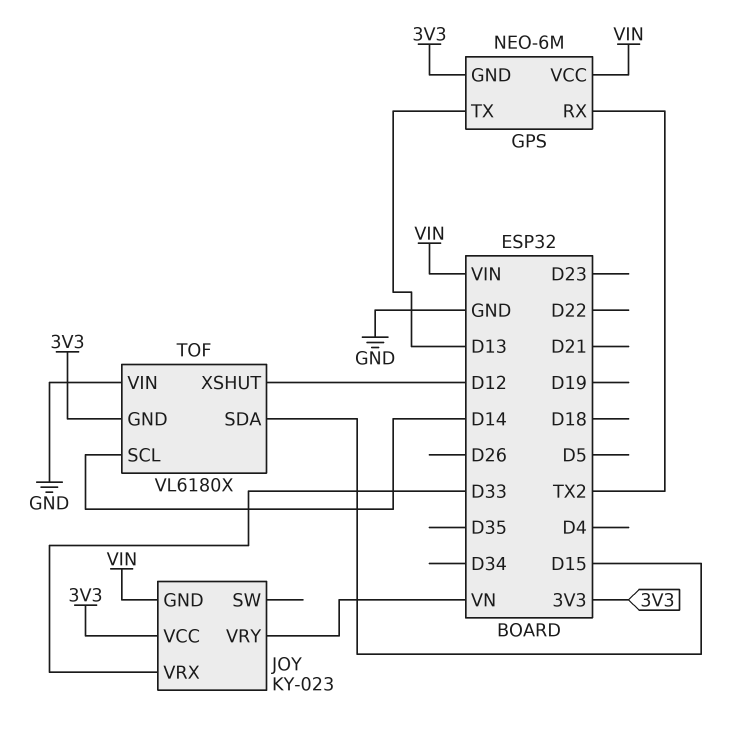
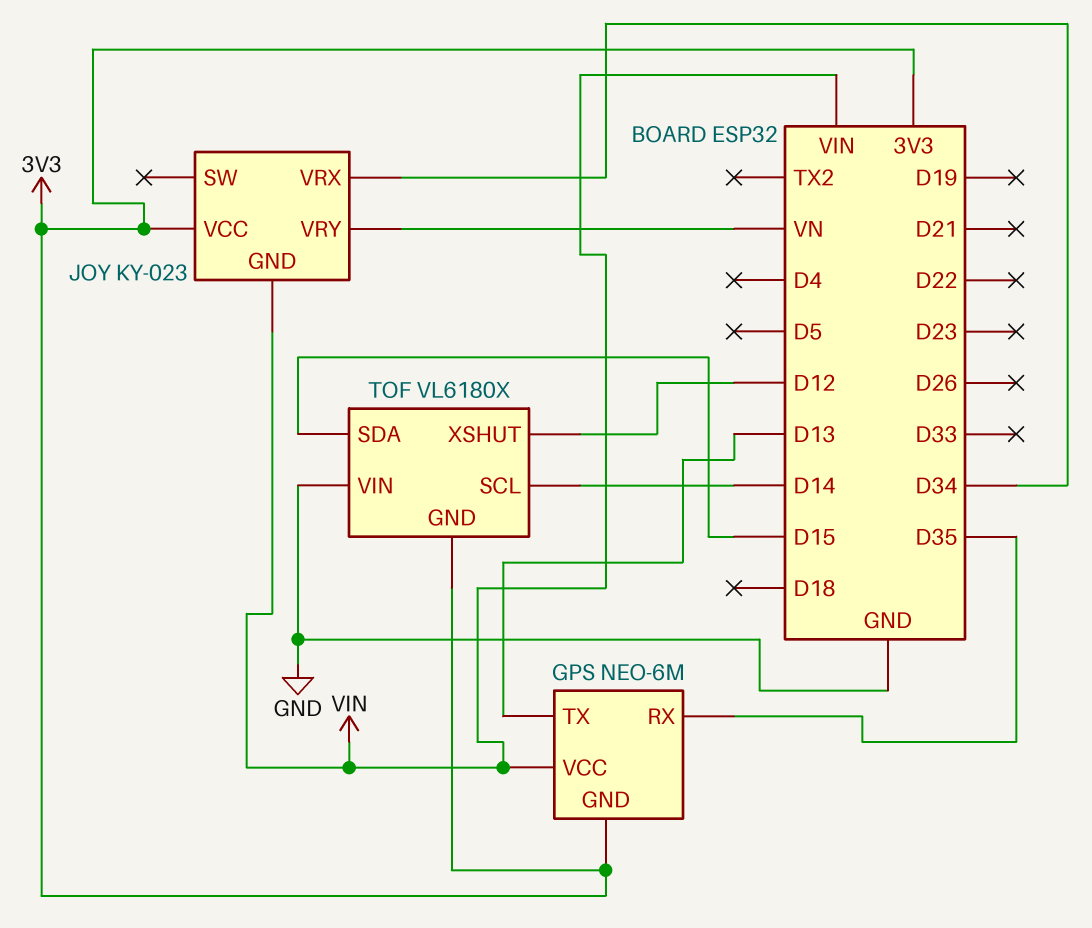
GPS pin RX: TX2 -> D35
JOY pin VRX: D33 -> D34

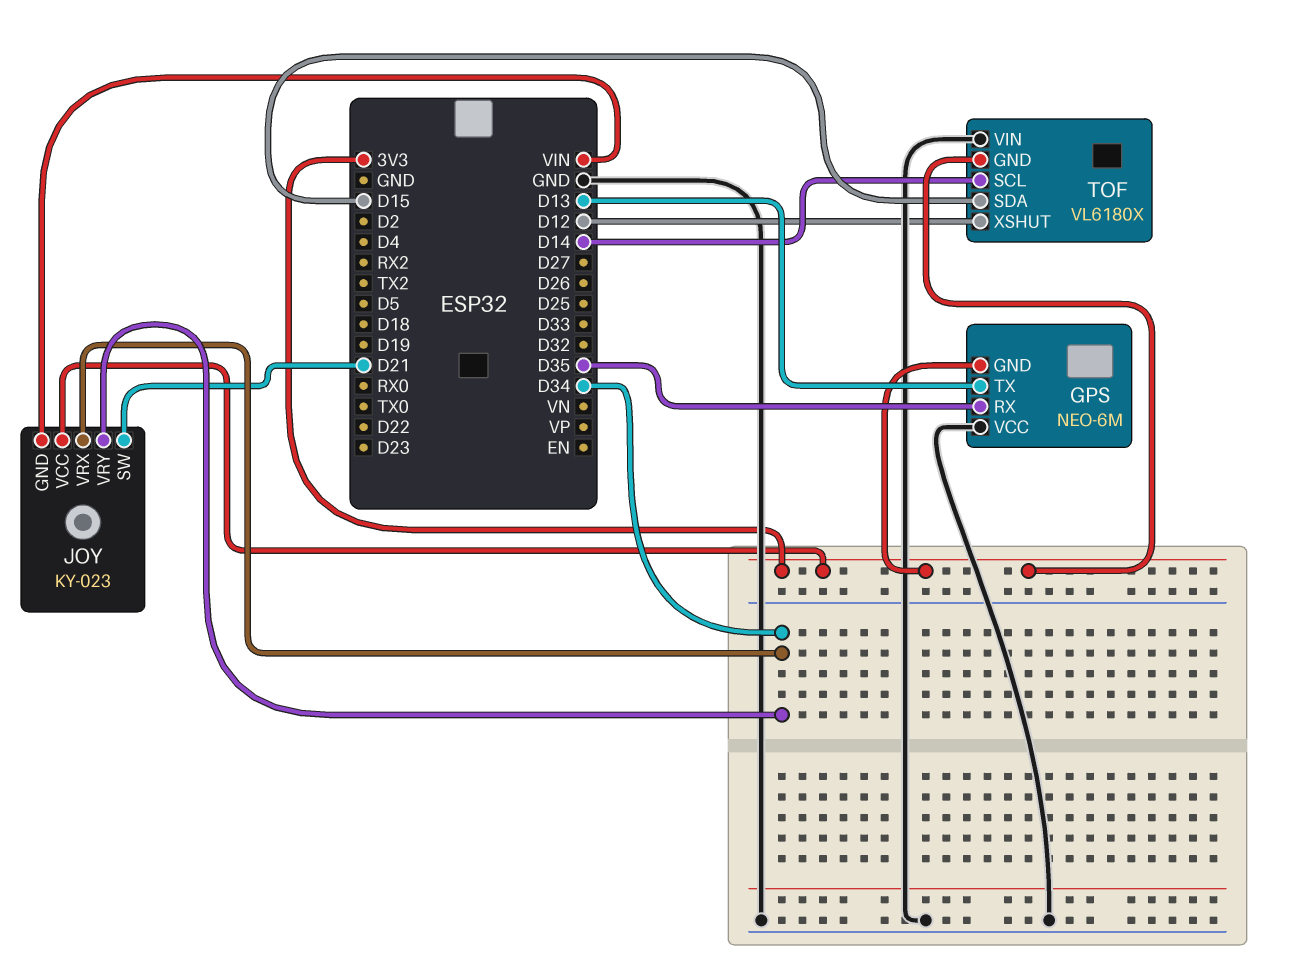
GPS pin VCC: VIN -> GND
JOY pin SW: none -> D21
JOY pin VRY: VN -> D34

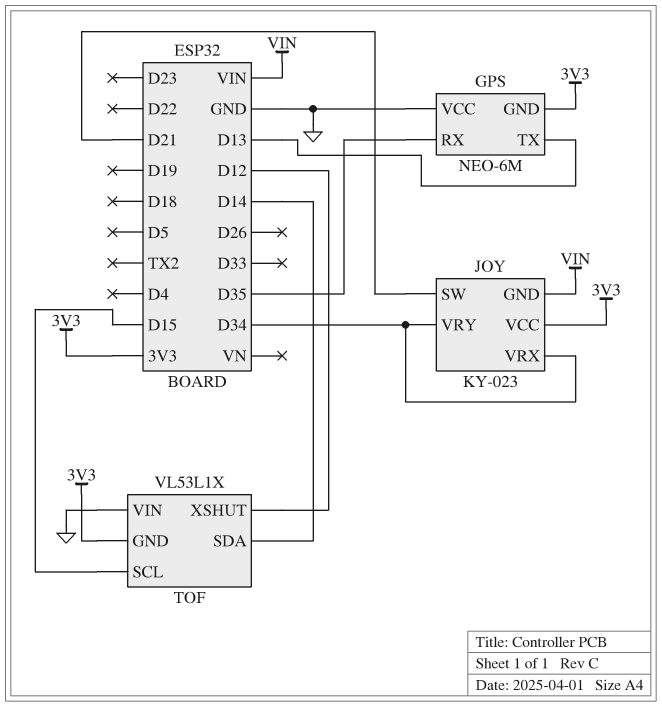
TOF: VL6180X -> VL53L1X
TOF pin SCL: D14 -> D15
TOF pin SDA: D15 -> D14

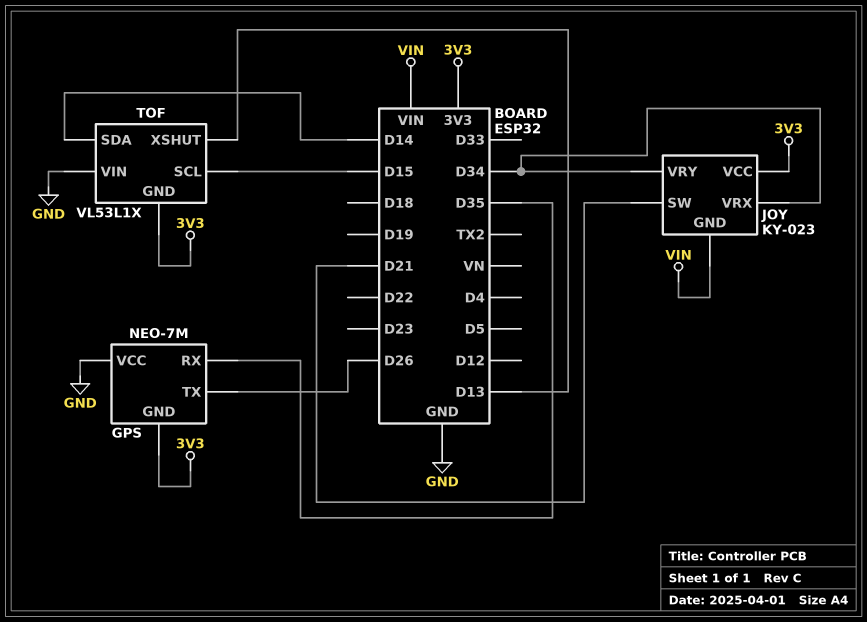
GPS: NEO-6M -> NEO-7M
GPS pin TX: D13 -> D26
TOF pin XSHUT: D12 -> D13

